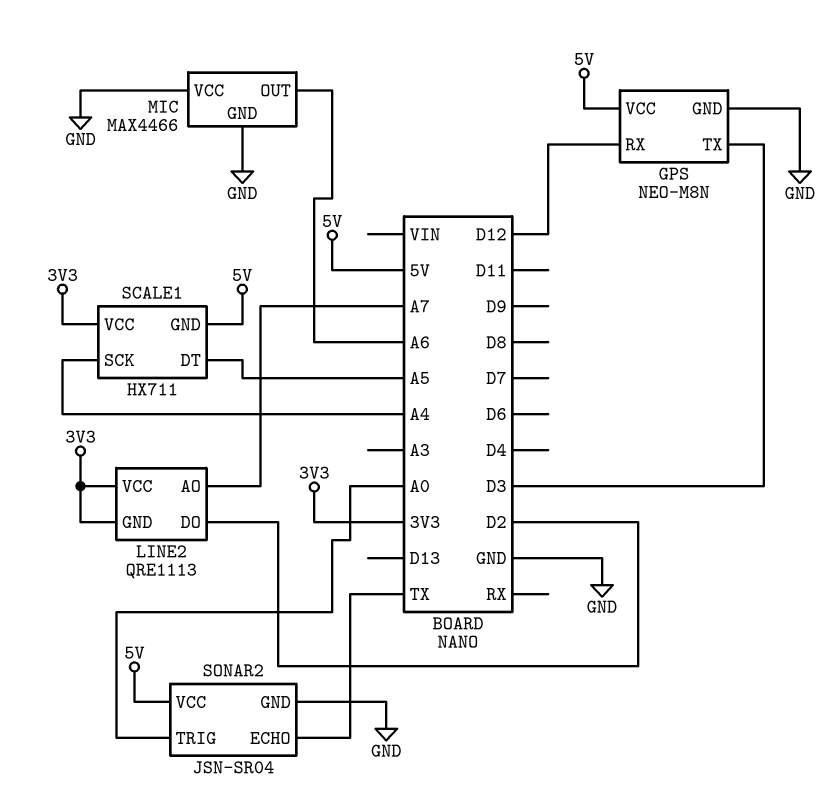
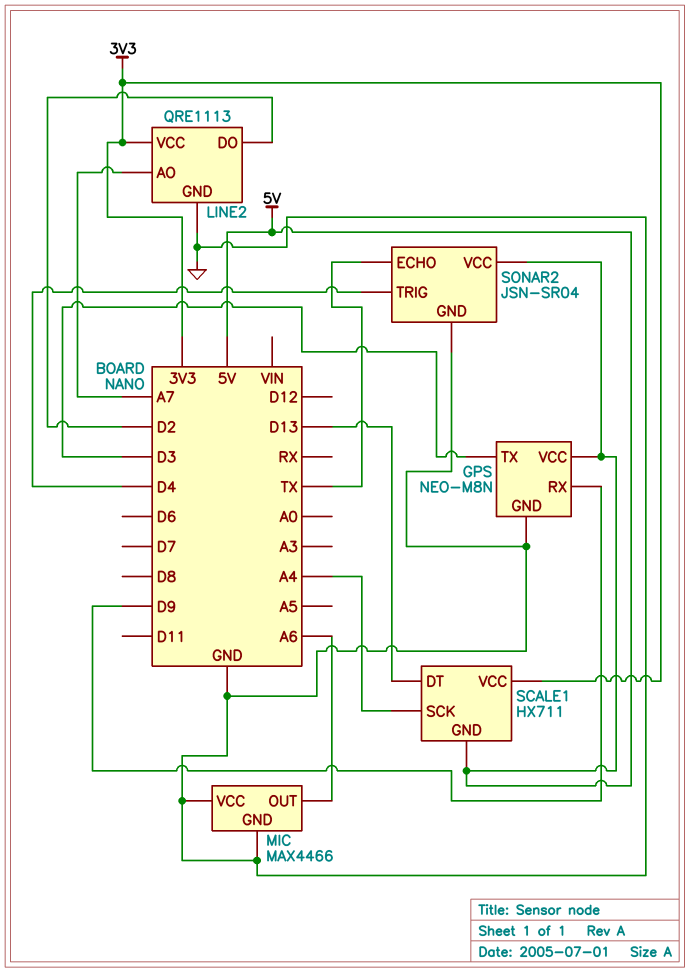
GPS pin RX: D12 -> D9
LINE2 pin GND: 3V3 -> GND
SCALE1 pin DT: A5 -> D13
SONAR2 pin TRIG: A0 -> D4

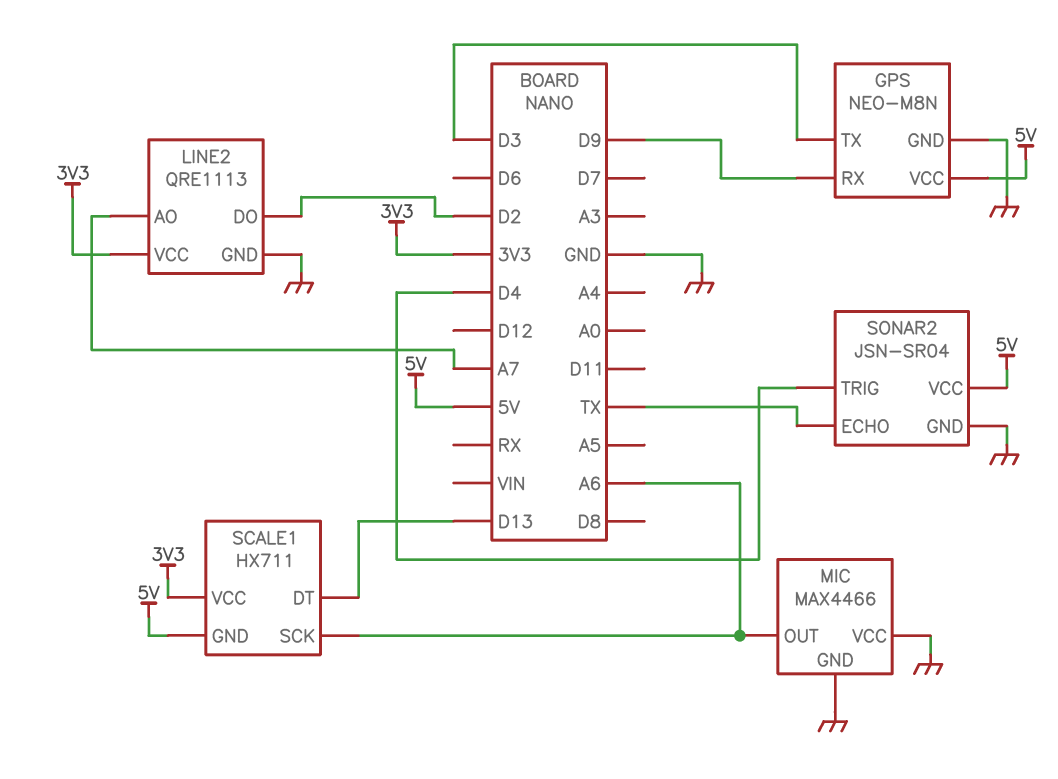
SCALE1 pin SCK: A4 -> A6

